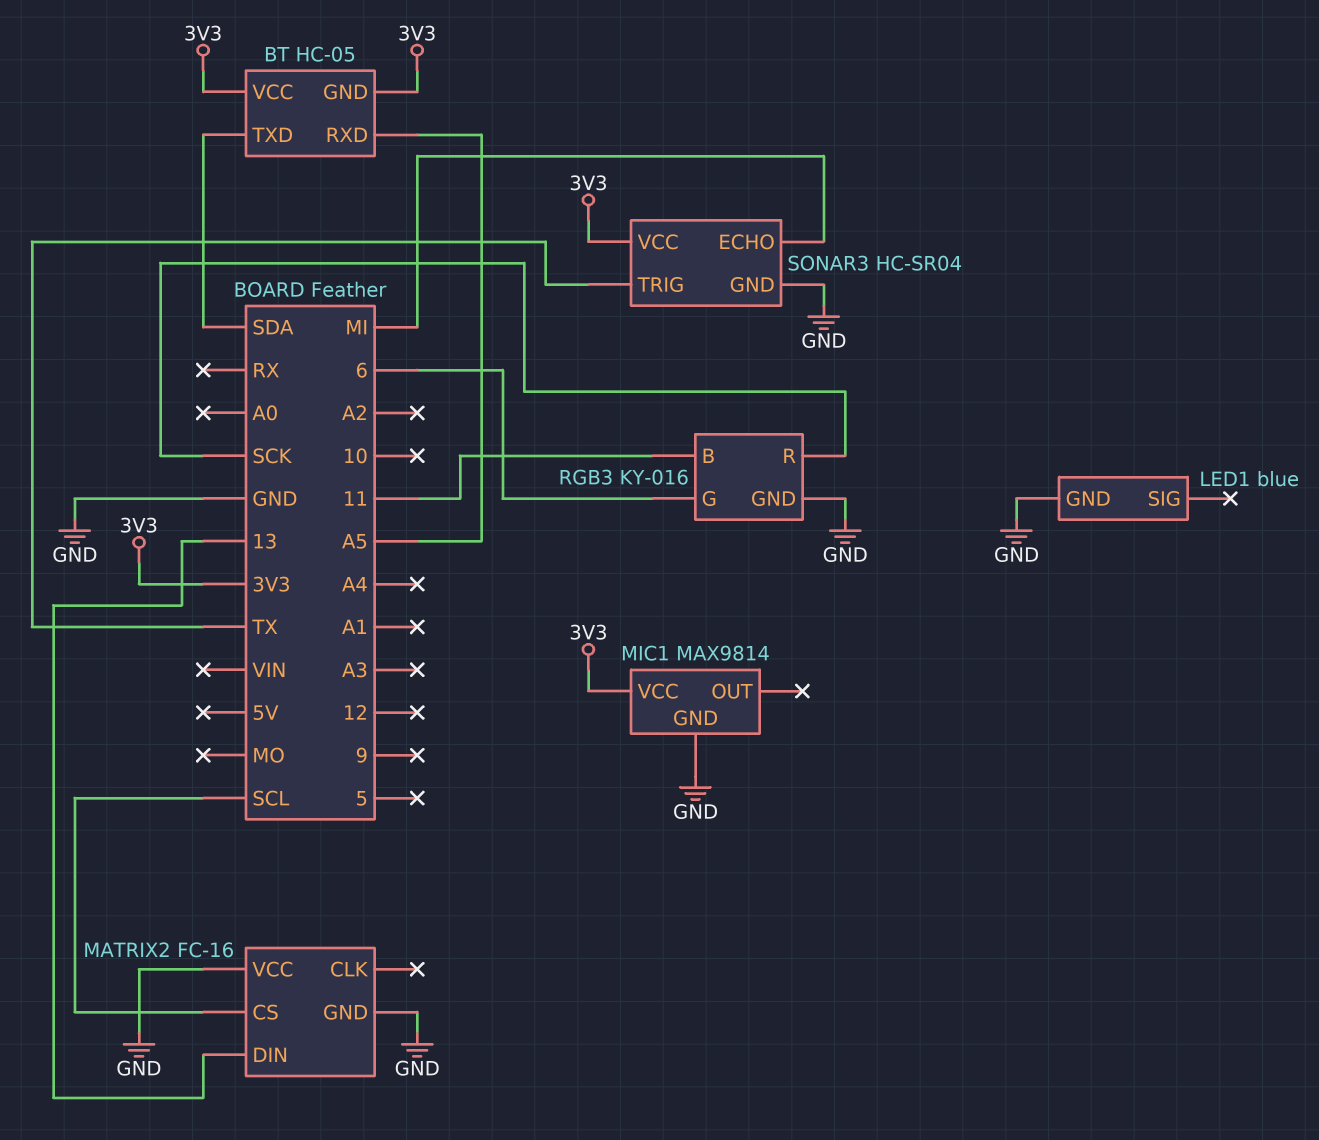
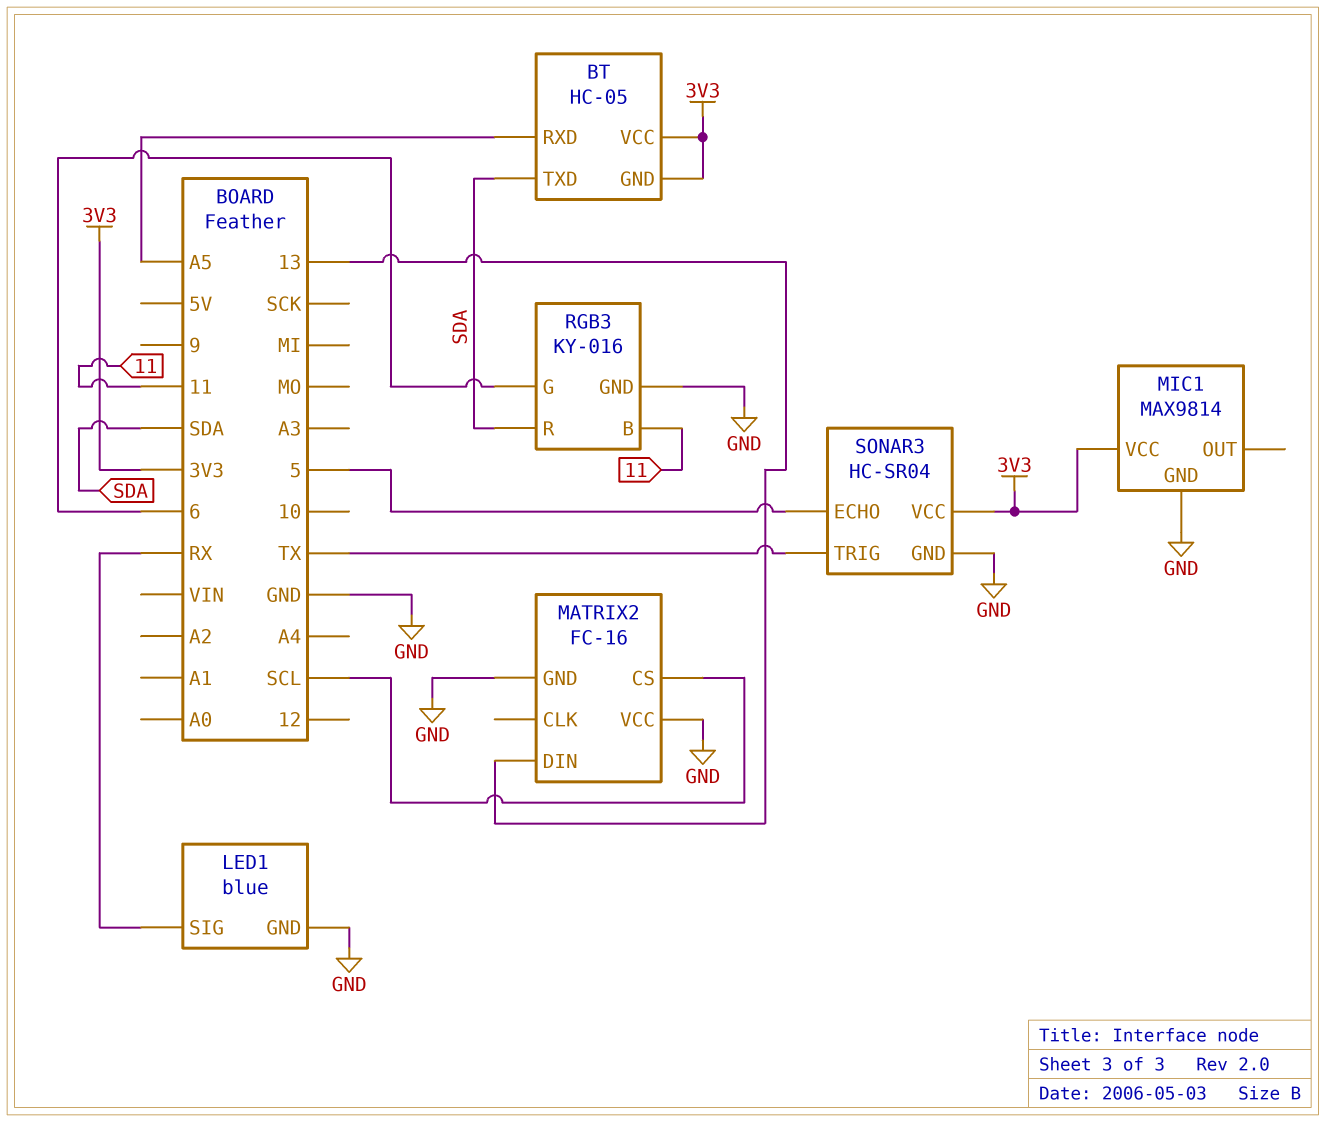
LED1 pin SIG: none -> RX
RGB3 pin R: SCK -> SDA
SONAR3 pin ECHO: MI -> 5

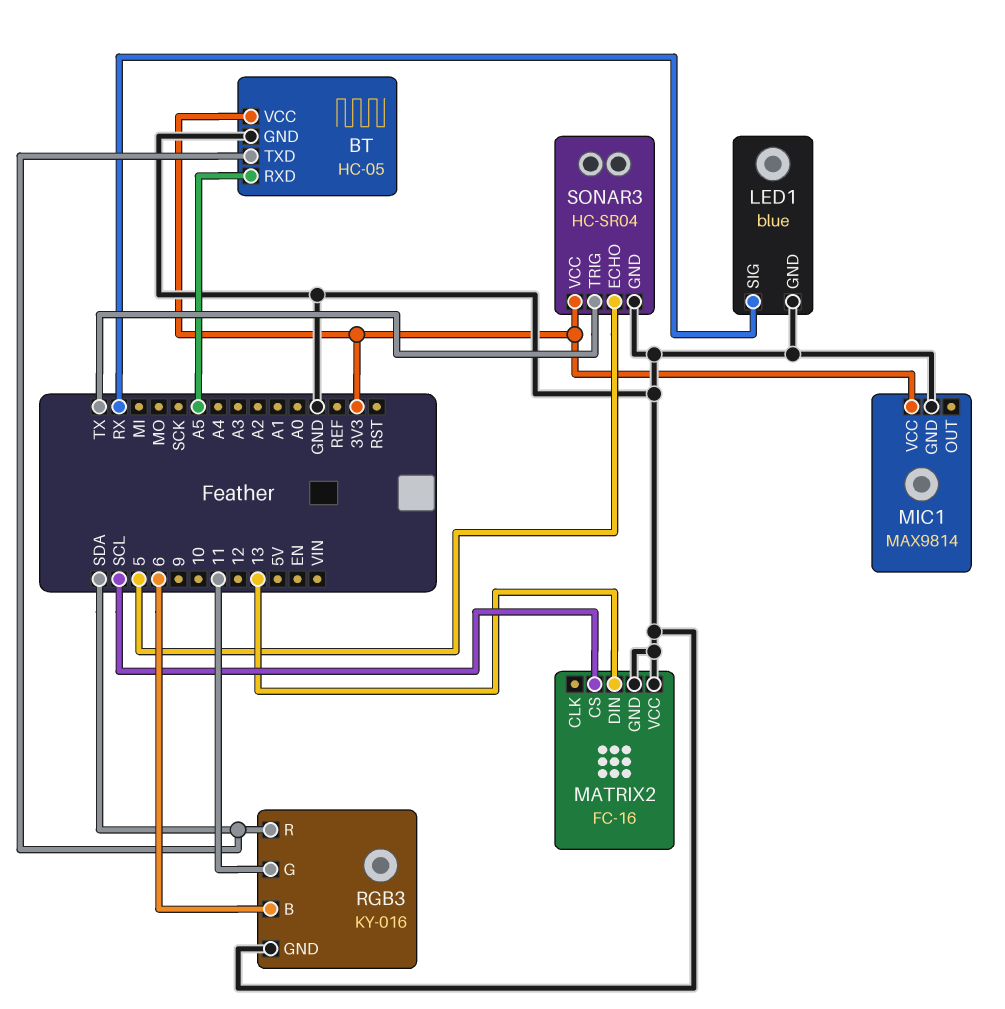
BT pin GND: 3V3 -> GND
RGB3 pin B: 11 -> 6
RGB3 pin G: 6 -> 11

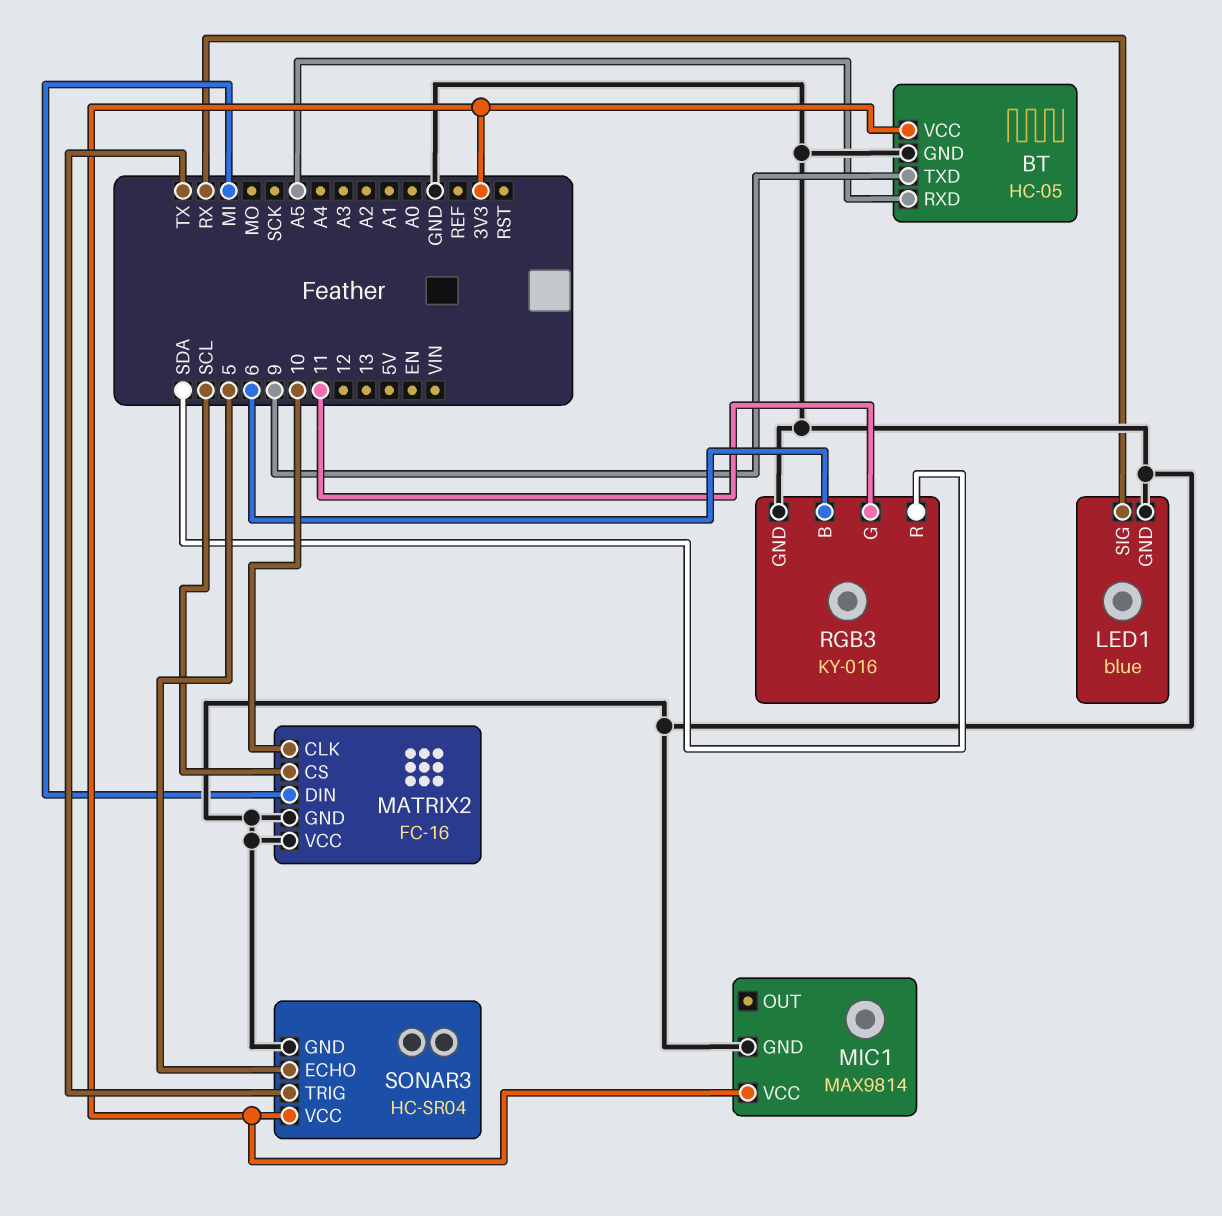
BT pin TXD: SDA -> 9
MATRIX2 pin CLK: none -> 10
MATRIX2 pin DIN: 13 -> MI

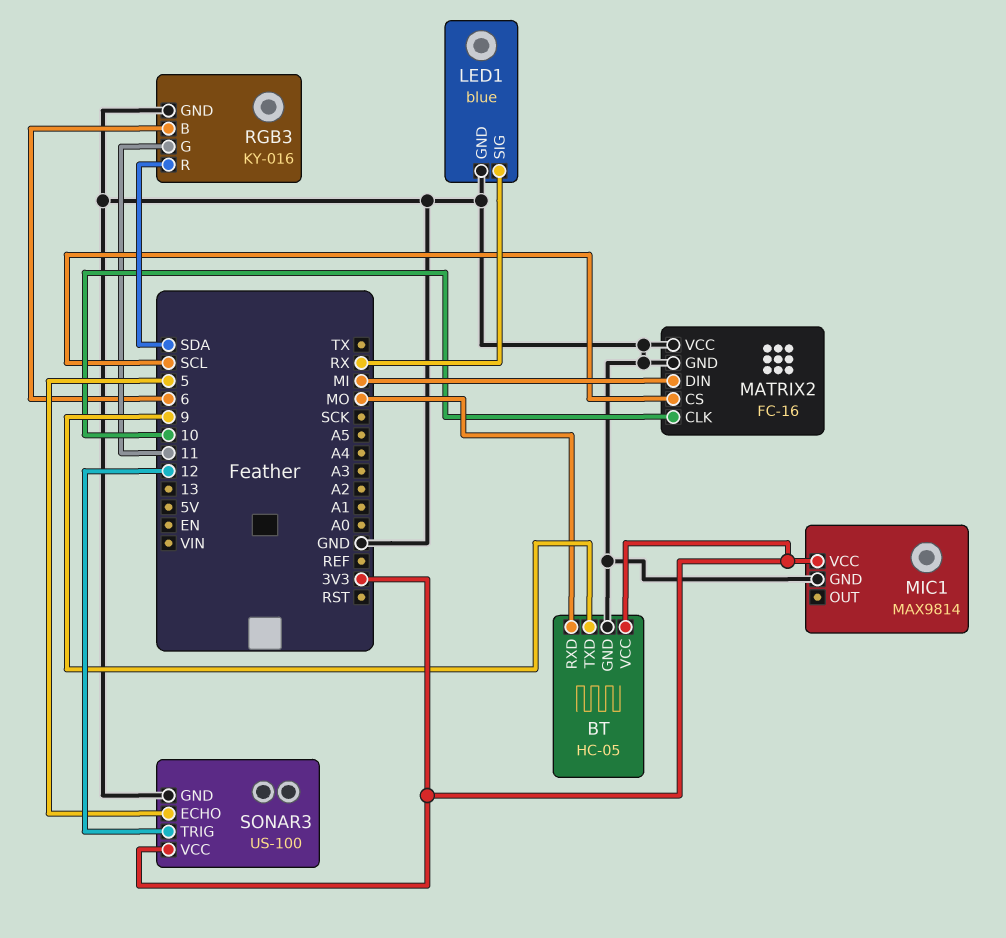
BT pin RXD: A5 -> MO
SONAR3: HC-SR04 -> US-100
SONAR3 pin TRIG: TX -> 12

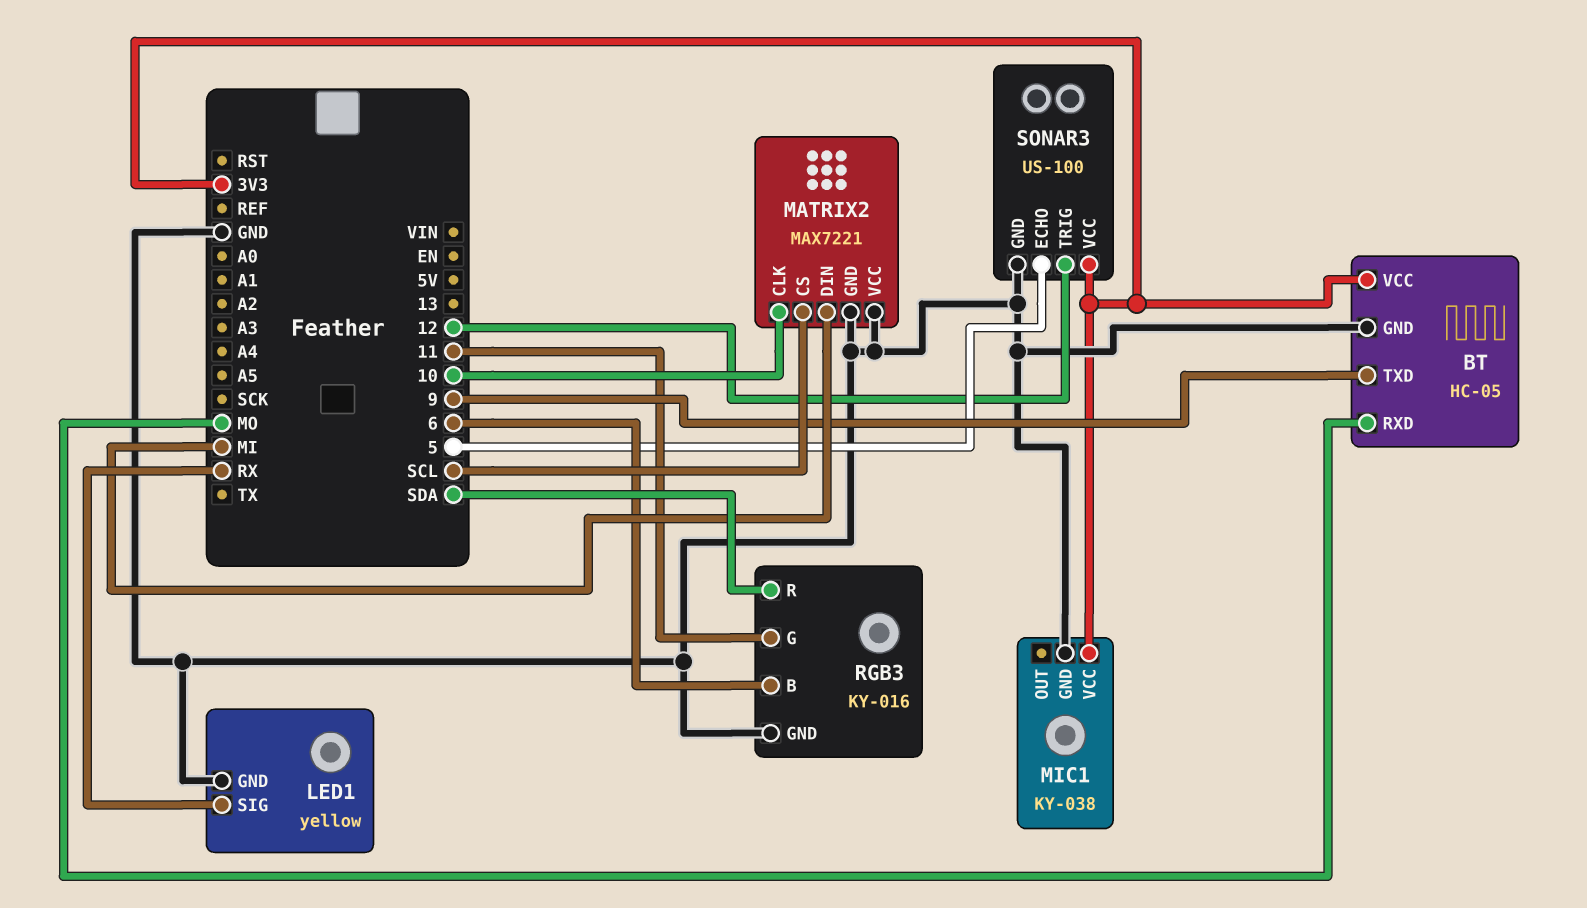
LED1: blue -> yellow
MATRIX2: FC-16 -> MAX7221
MIC1: MAX9814 -> KY-038

